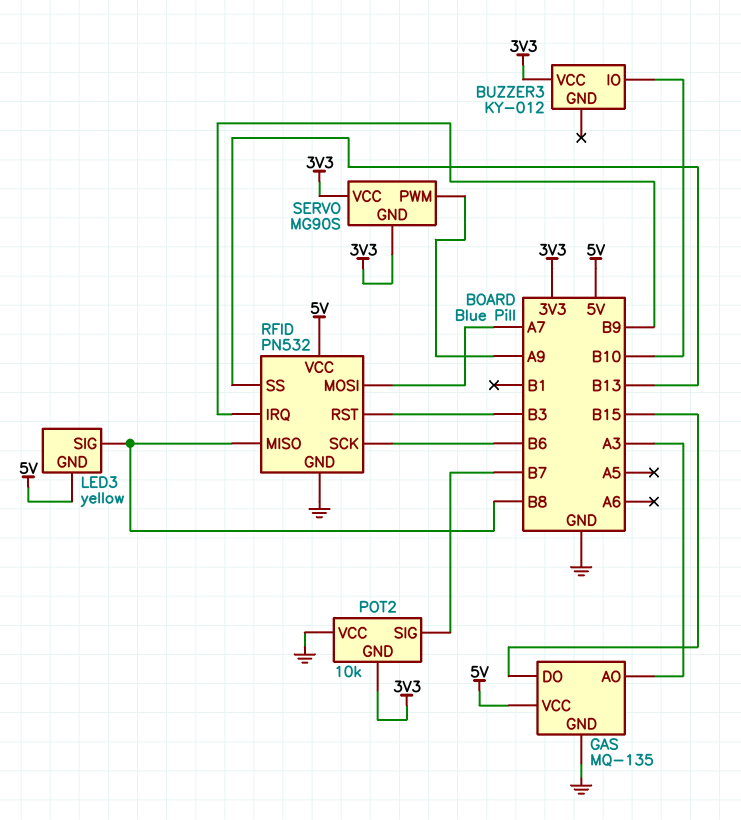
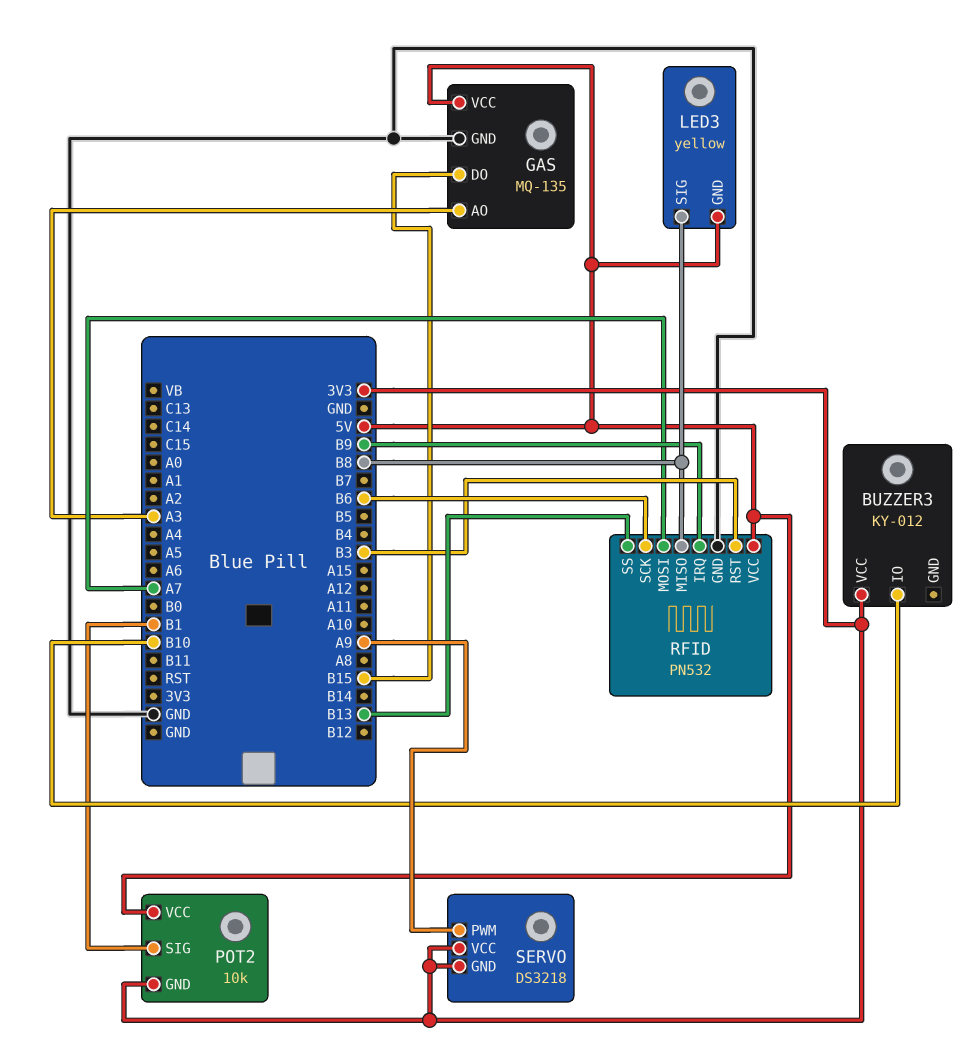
POT2 pin SIG: B7 -> B1
POT2 pin VCC: GND -> 5V
SERVO: MG90S -> DS3218

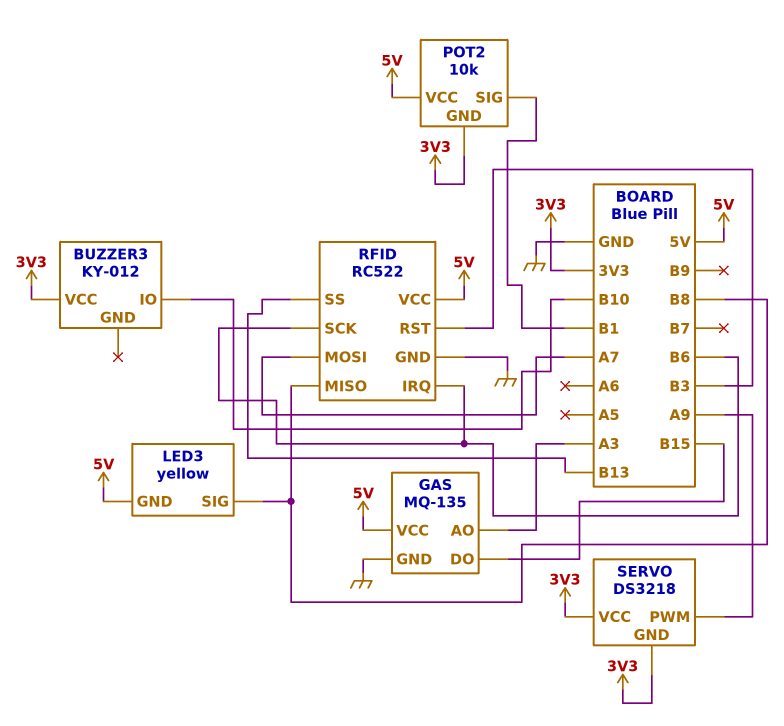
RFID: PN532 -> RC522
RFID pin IRQ: B9 -> B6

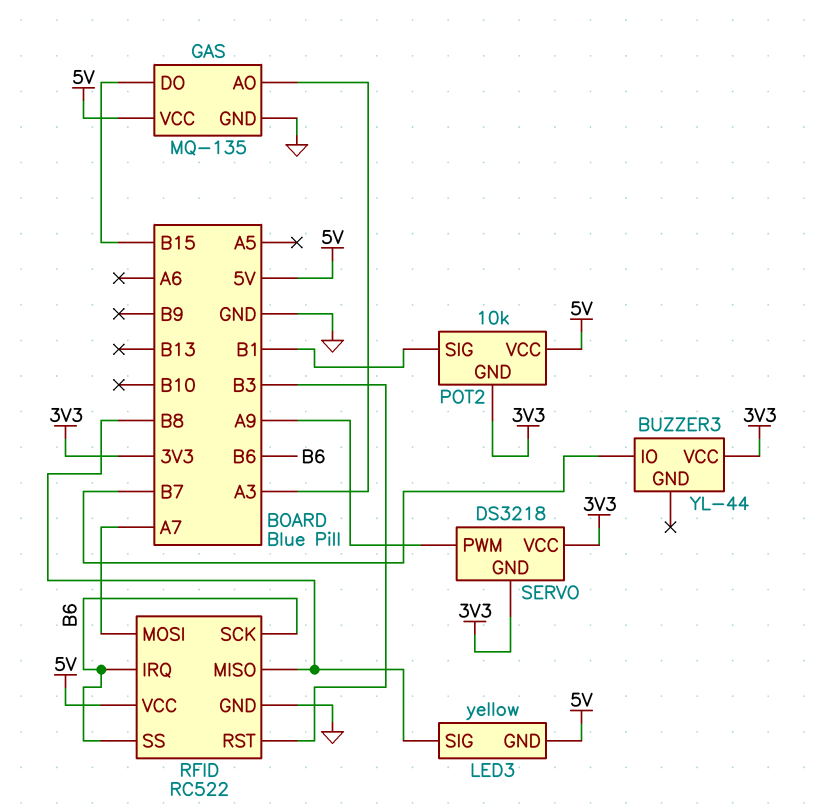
BUZZER3: KY-012 -> YL-44
BUZZER3 pin IO: B10 -> B7
RFID pin SS: B13 -> B6

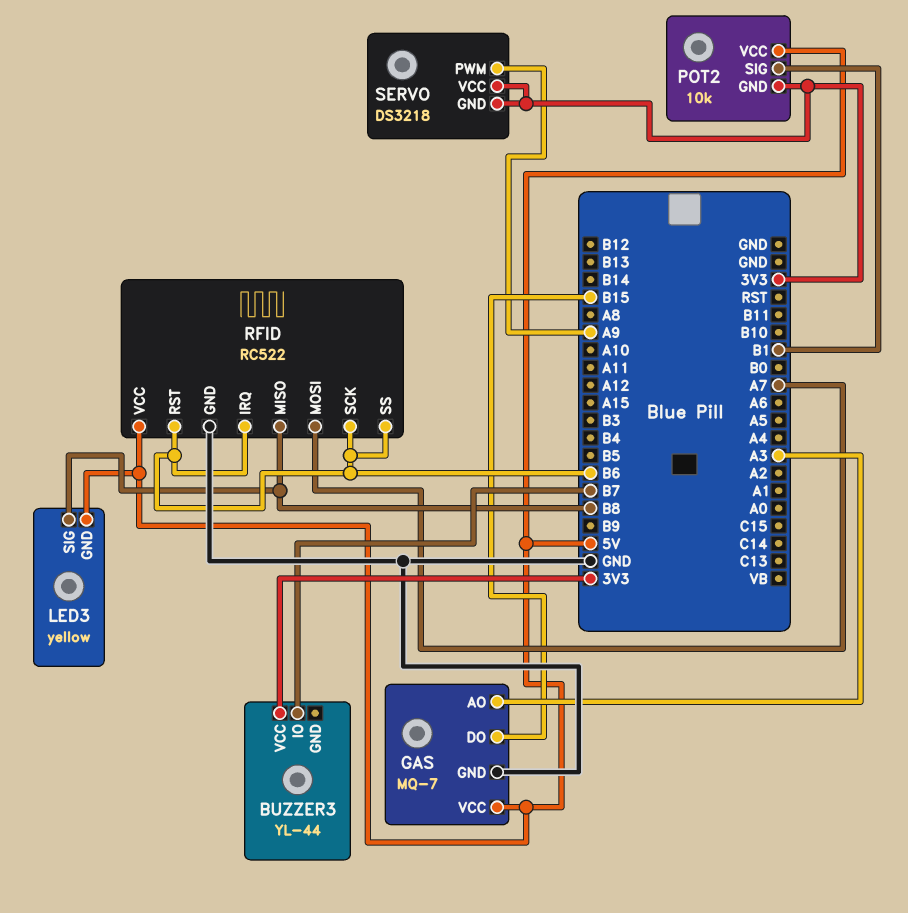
GAS: MQ-135 -> MQ-7
RFID pin RST: B3 -> B6

